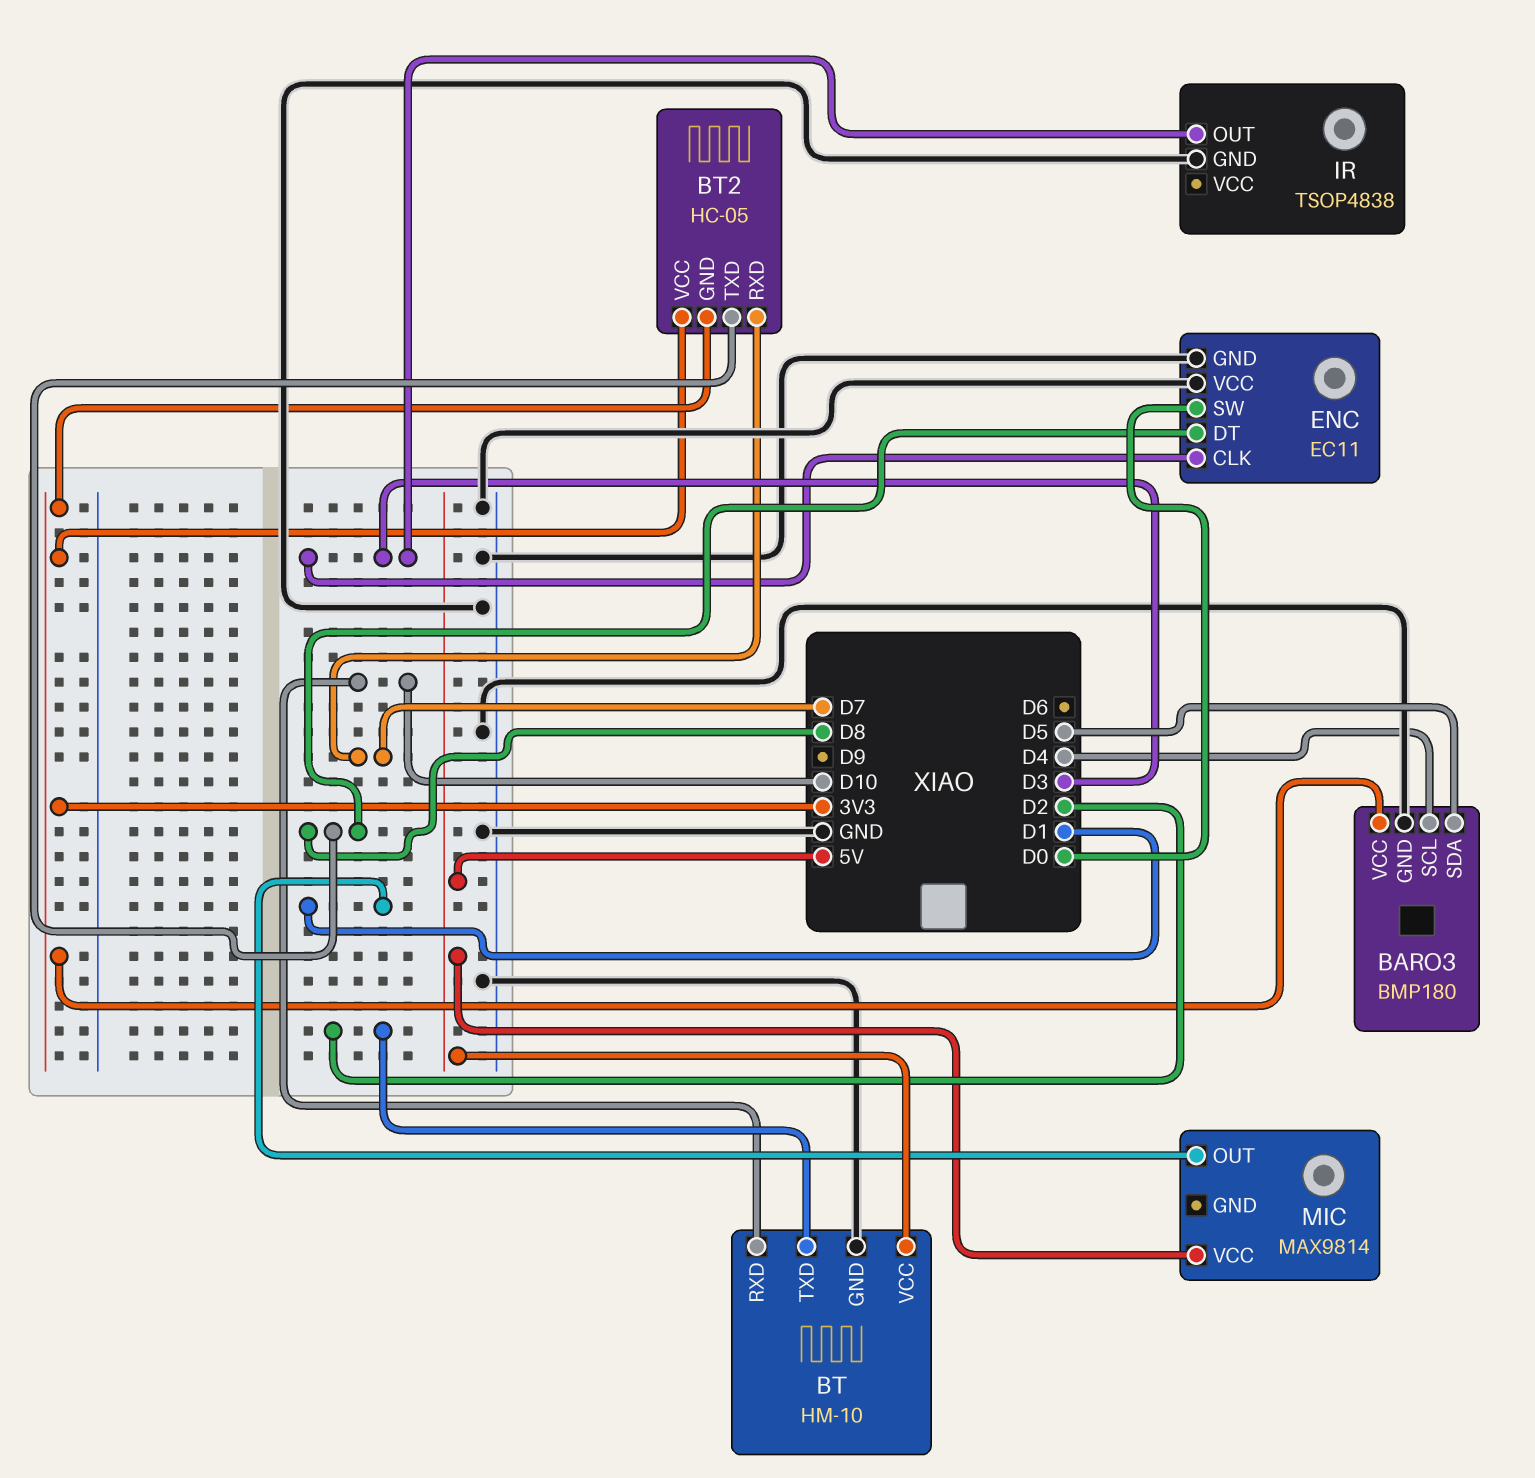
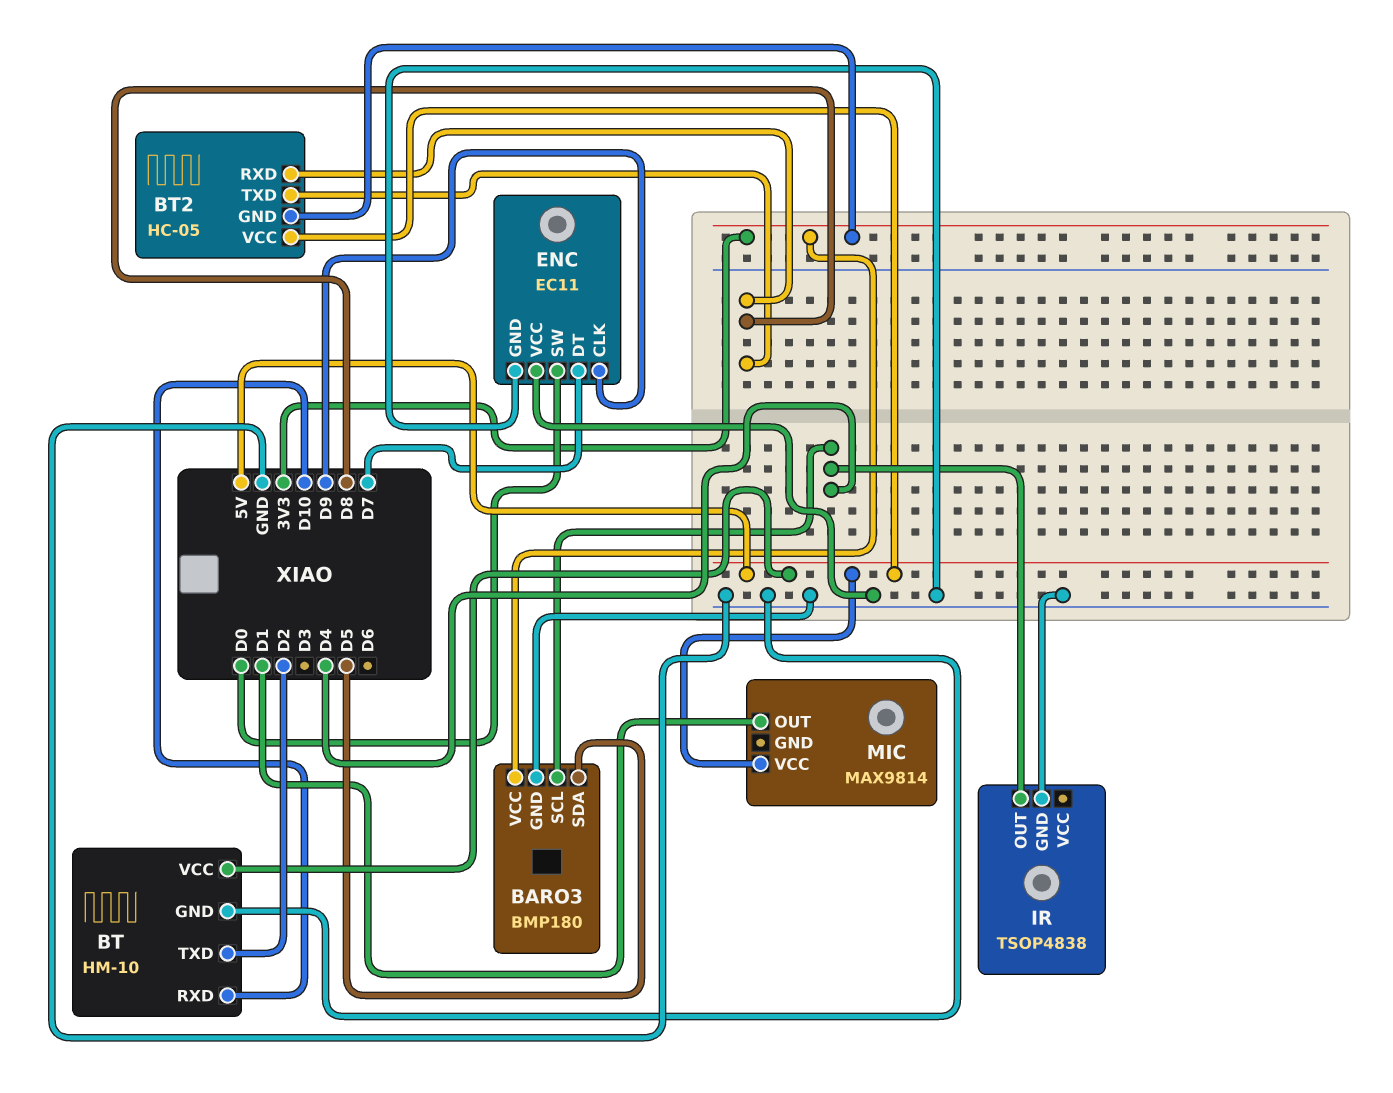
BT2 pin RXD: D7 -> D8
BT2 pin VCC: 3V3 -> 5V
ENC pin CLK: D3 -> D9
ENC pin DT: D8 -> D7
IR pin OUT: D3 -> D4

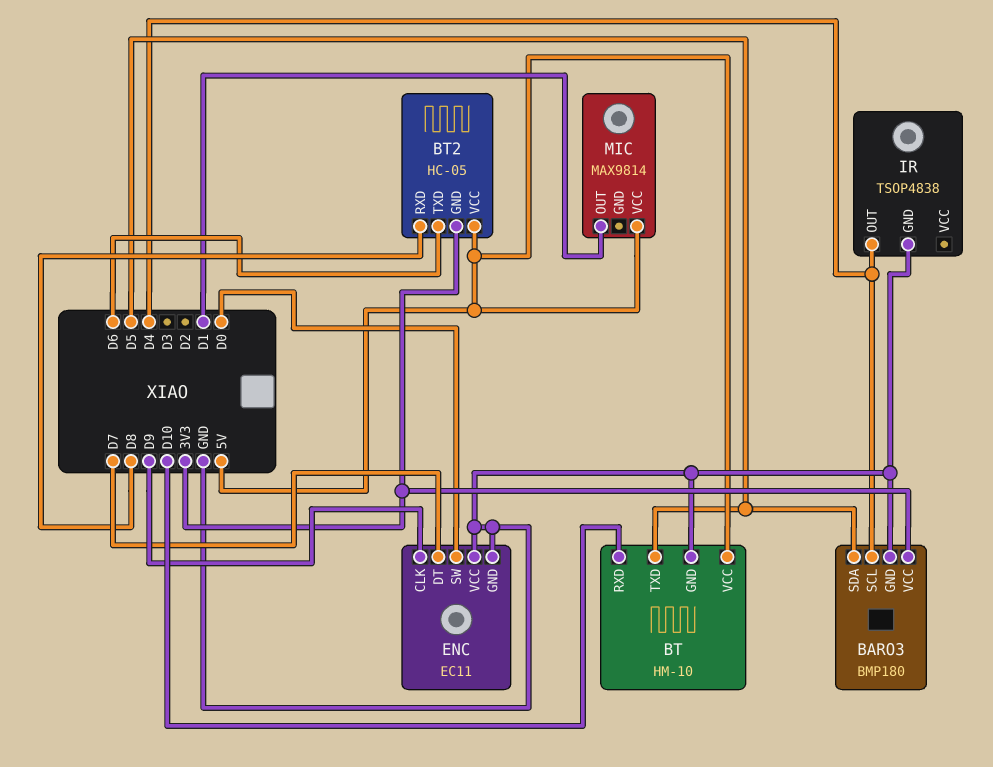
BT pin TXD: D2 -> D5
BT2 pin TXD: D8 -> D6

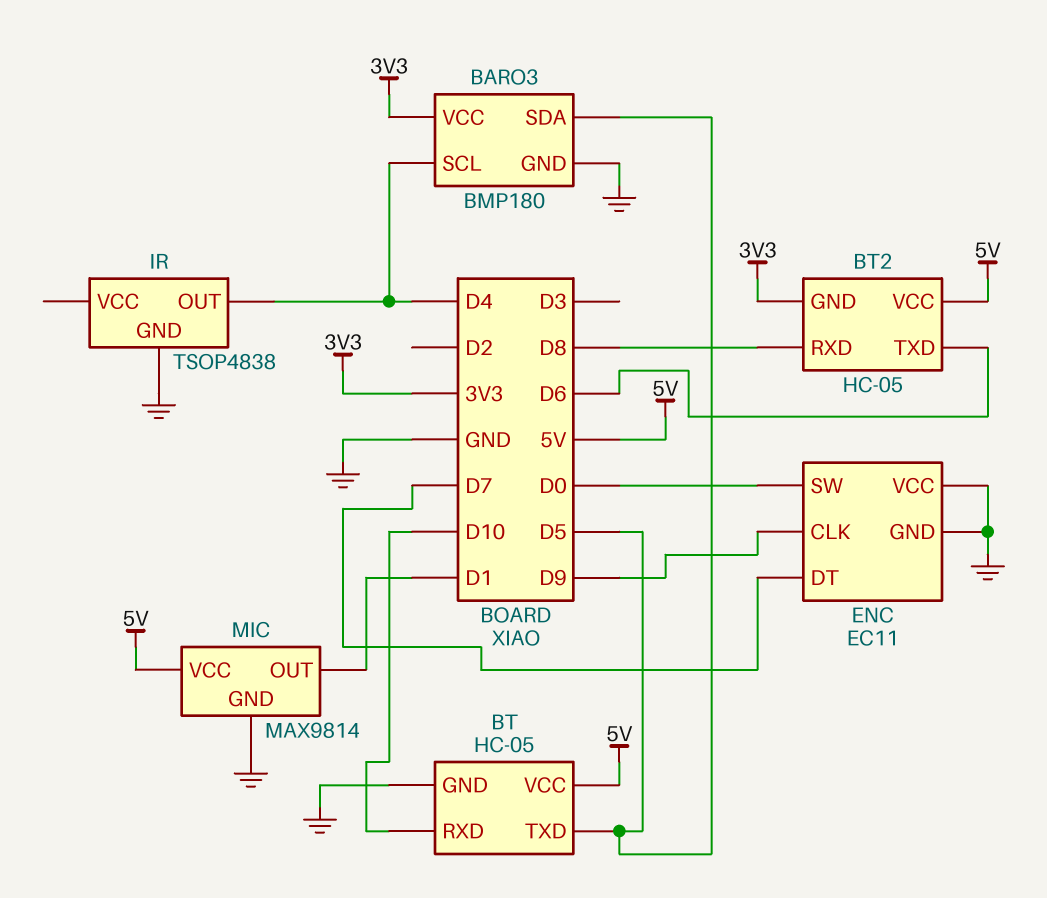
BT: HM-10 -> HC-05
MIC pin GND: none -> GND

